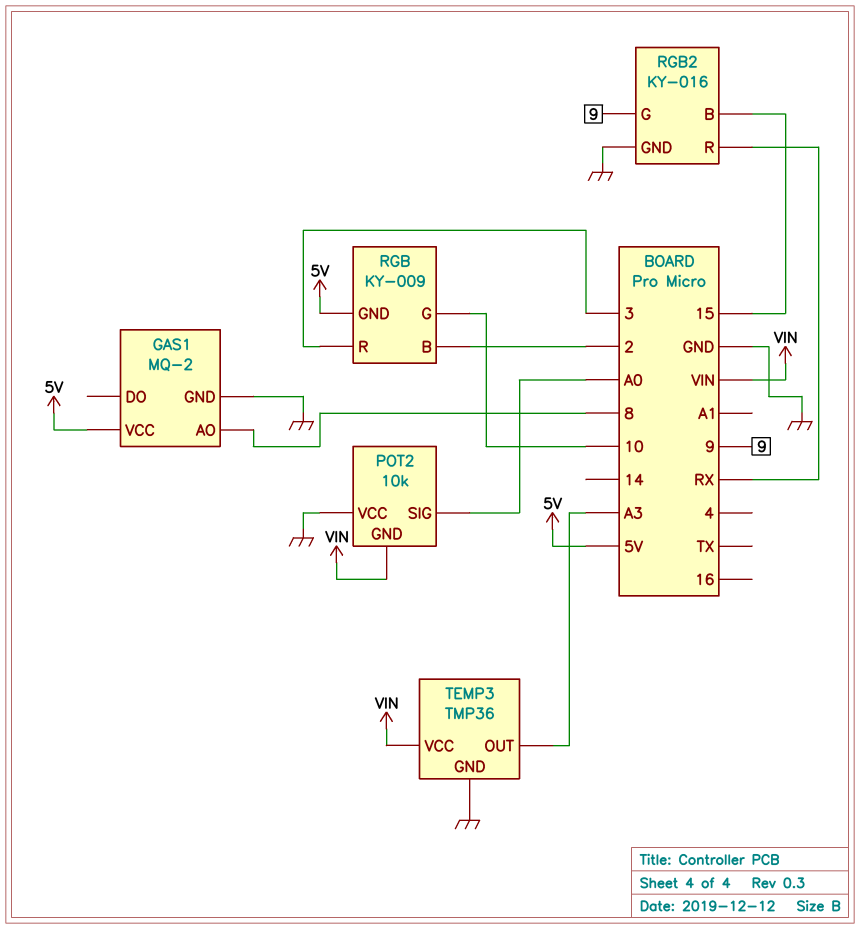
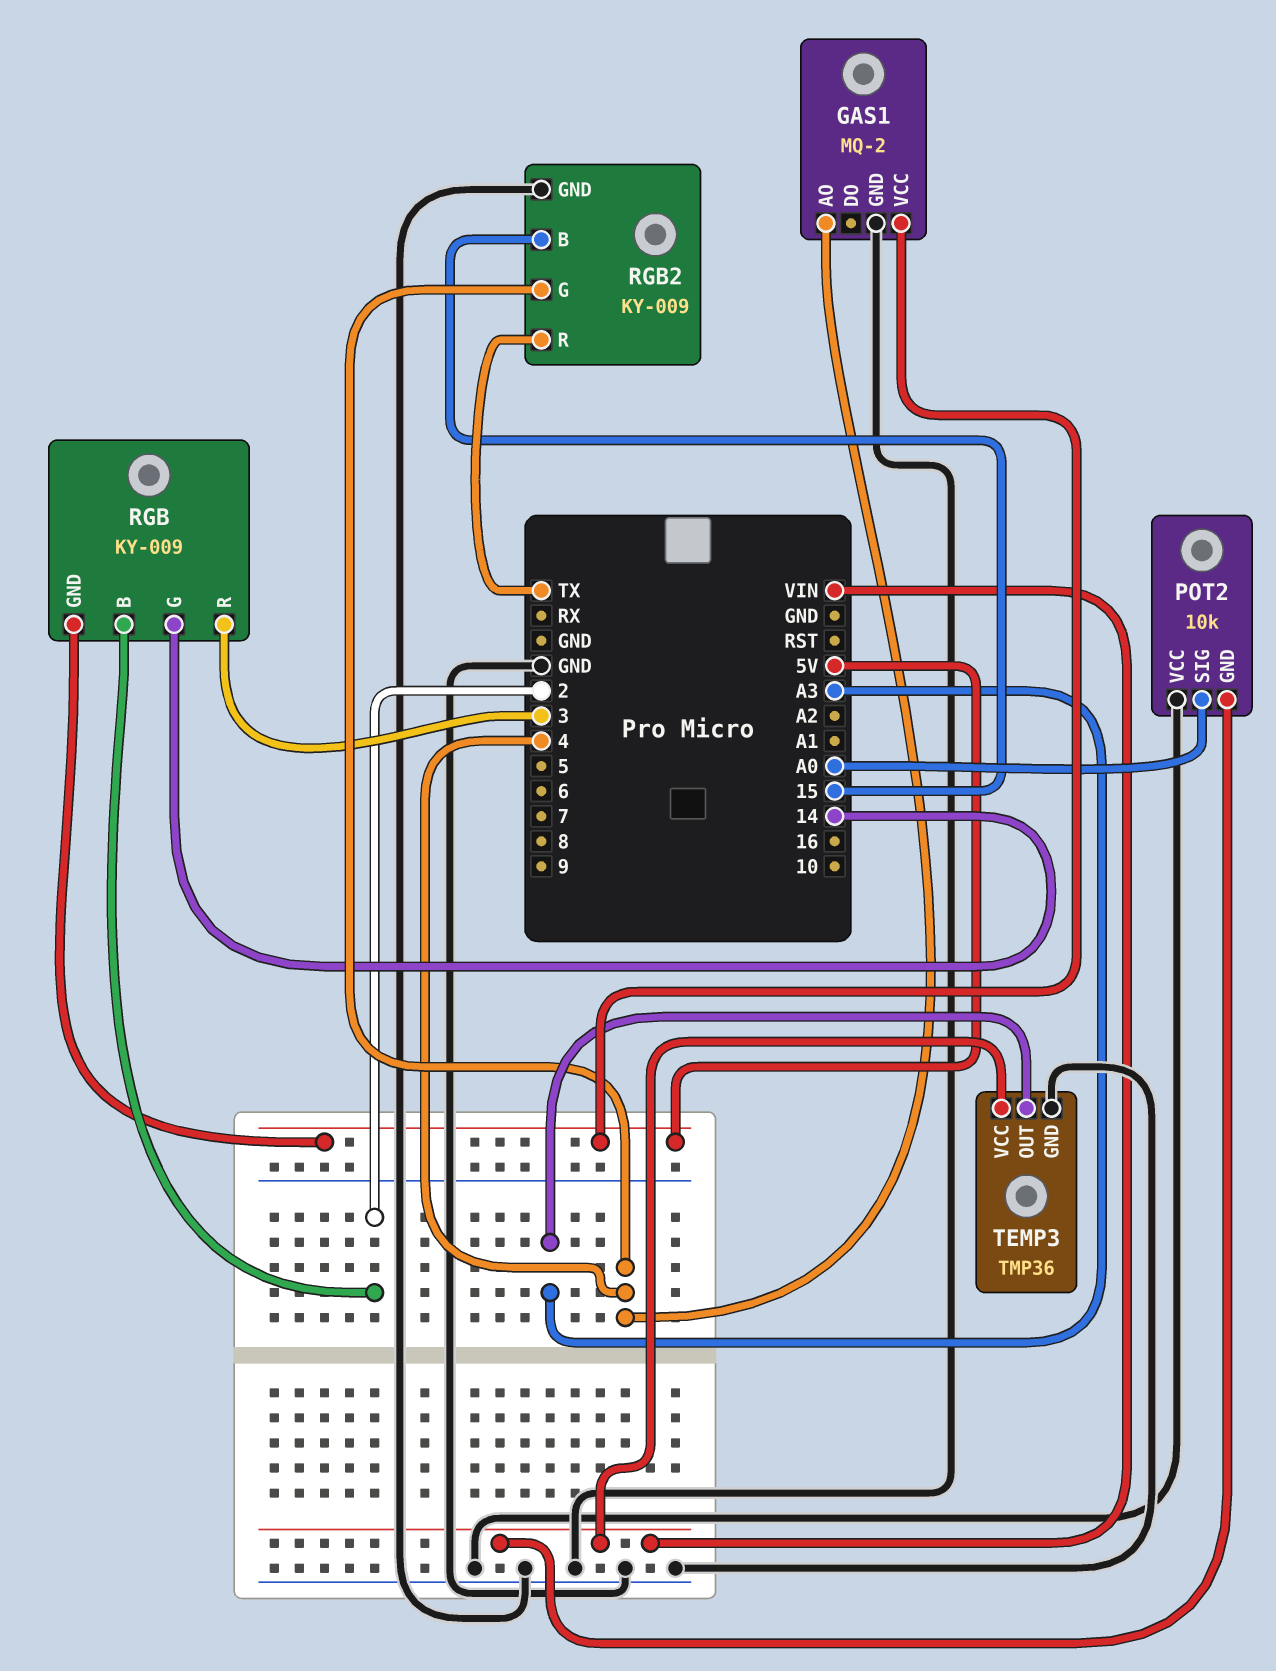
GAS1 pin AO: 8 -> 4
RGB pin G: 10 -> 14
RGB2: KY-016 -> KY-009
RGB2 pin G: 9 -> 4
RGB2 pin R: RX -> TX

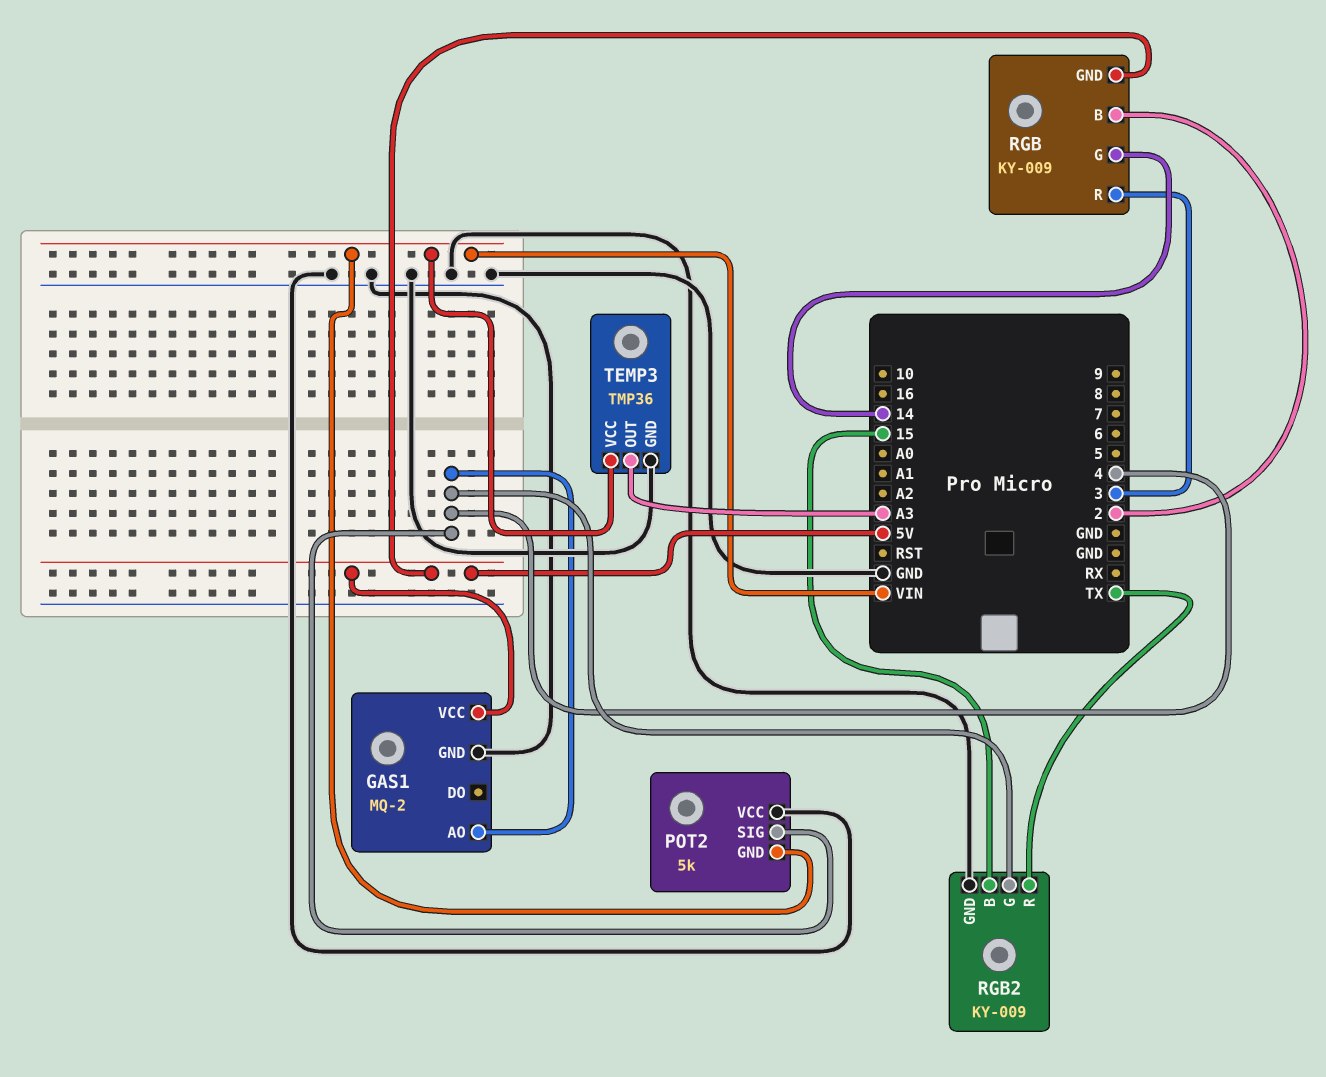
POT2: 10k -> 5k
POT2 pin SIG: A0 -> 4

